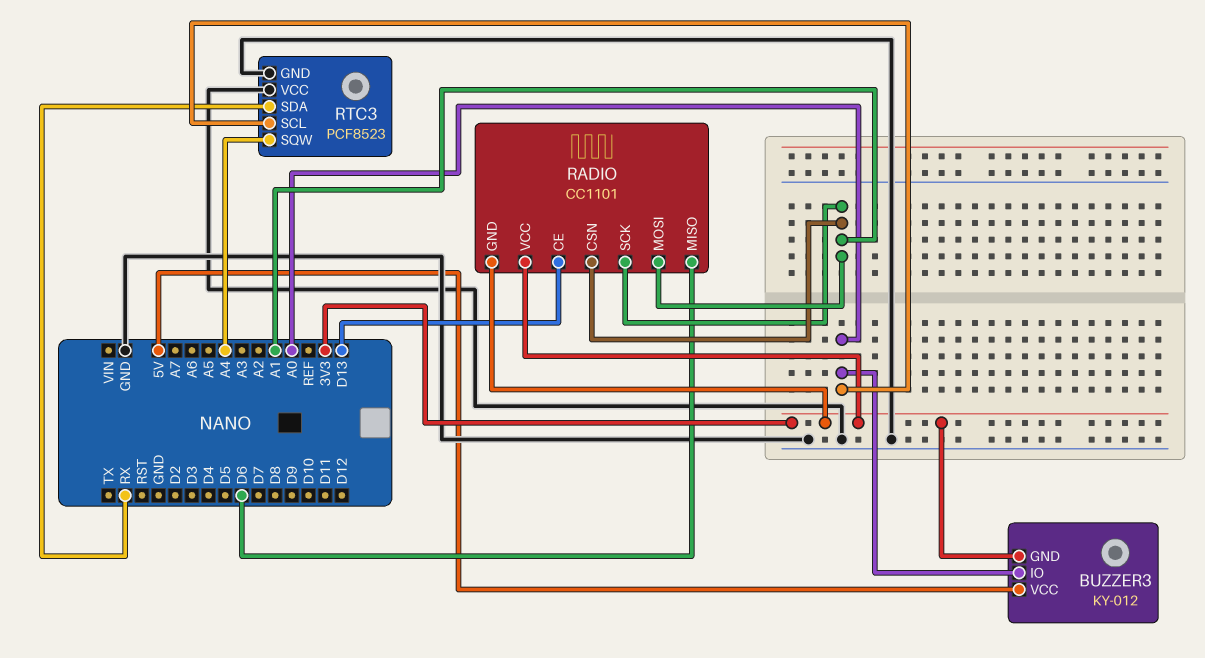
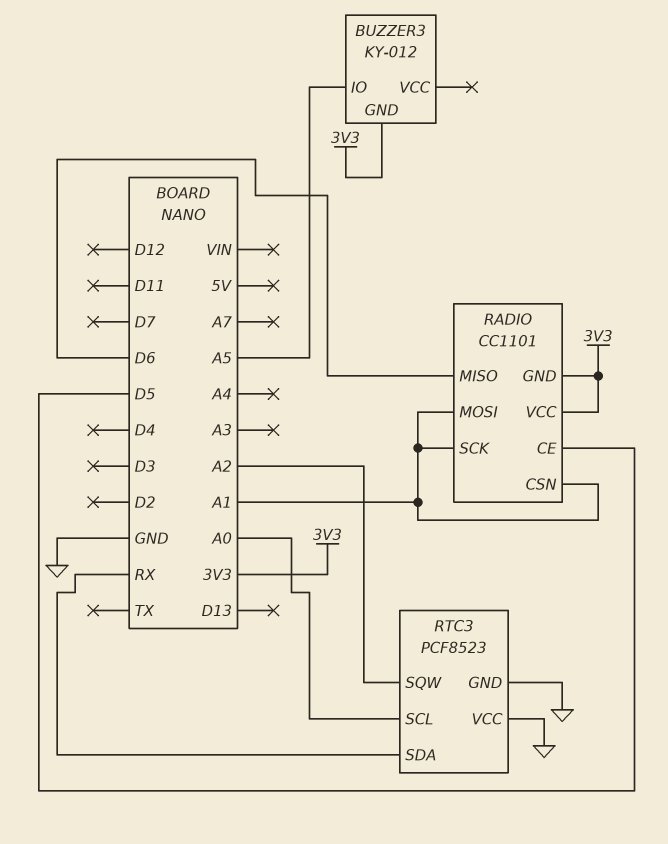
BUZZER3 pin IO: A0 -> A5
BUZZER3 pin VCC: 5V -> none
RADIO pin CE: D13 -> D5
RTC3 pin SQW: A4 -> A2

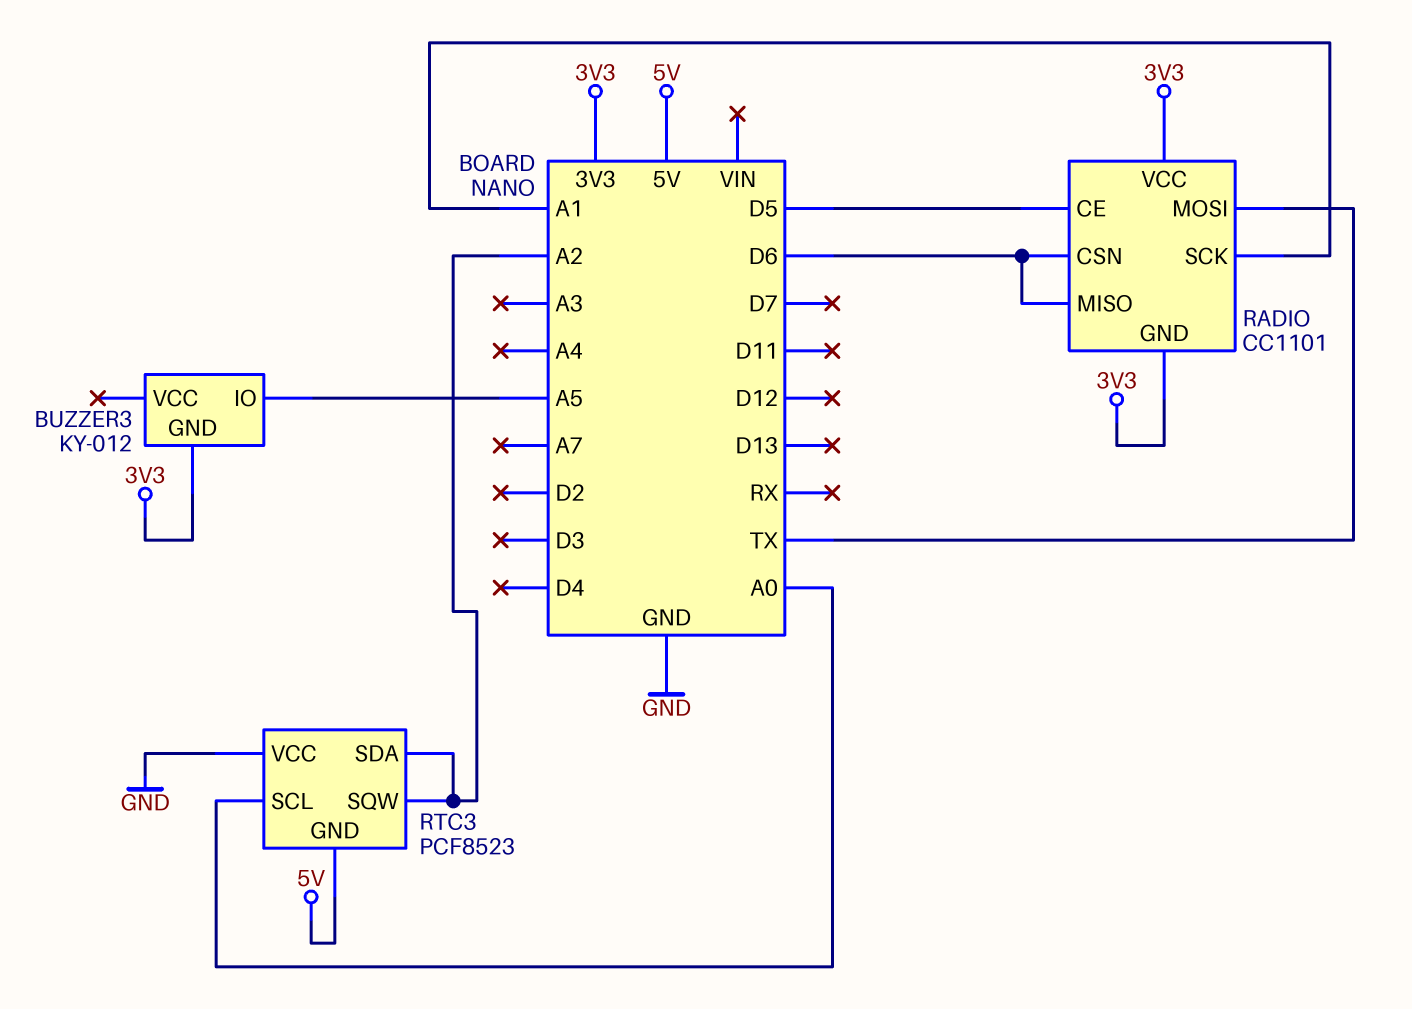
RADIO pin CSN: A1 -> D6
RADIO pin MOSI: A1 -> TX
RTC3 pin GND: GND -> 5V
RTC3 pin SDA: RX -> A2

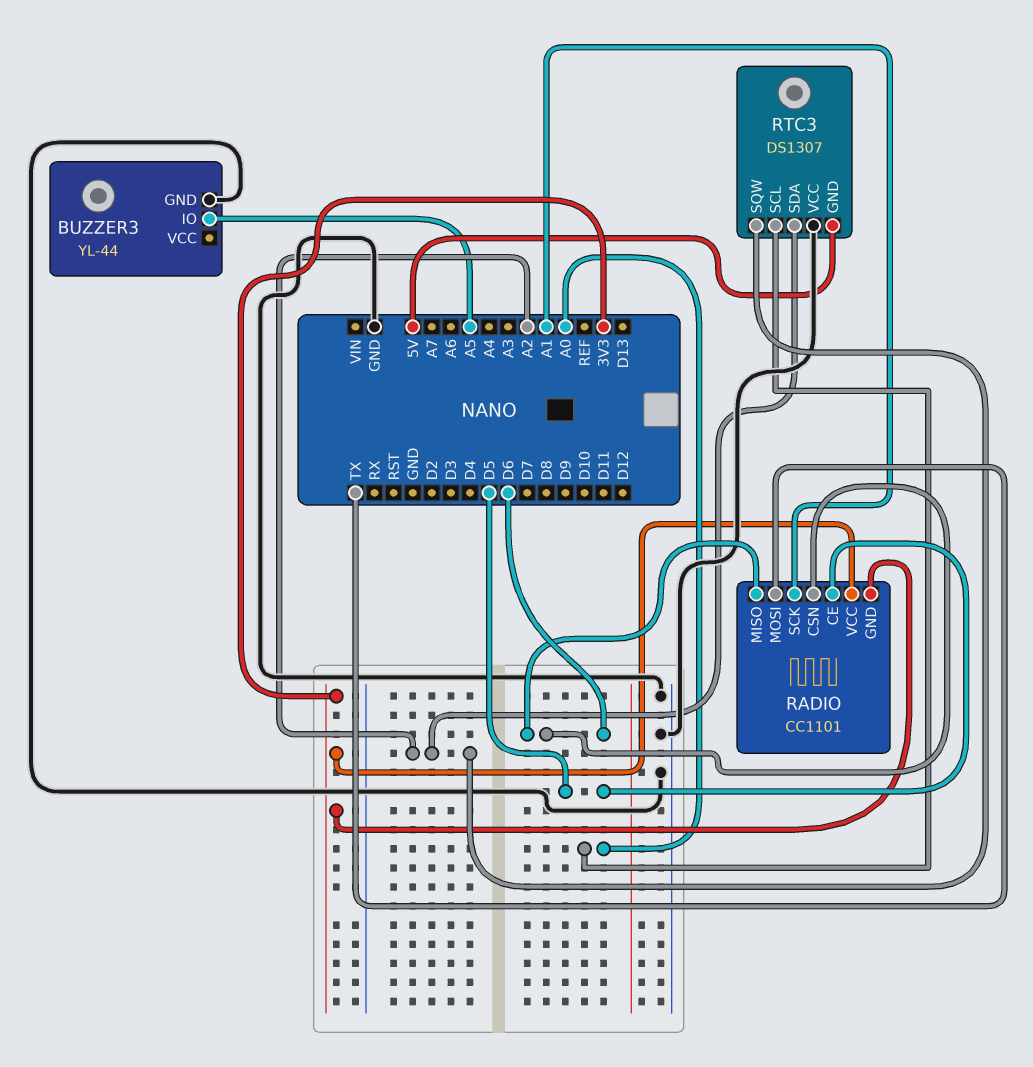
BUZZER3: KY-012 -> YL-44
BUZZER3 pin GND: 3V3 -> GND
RTC3: PCF8523 -> DS1307

